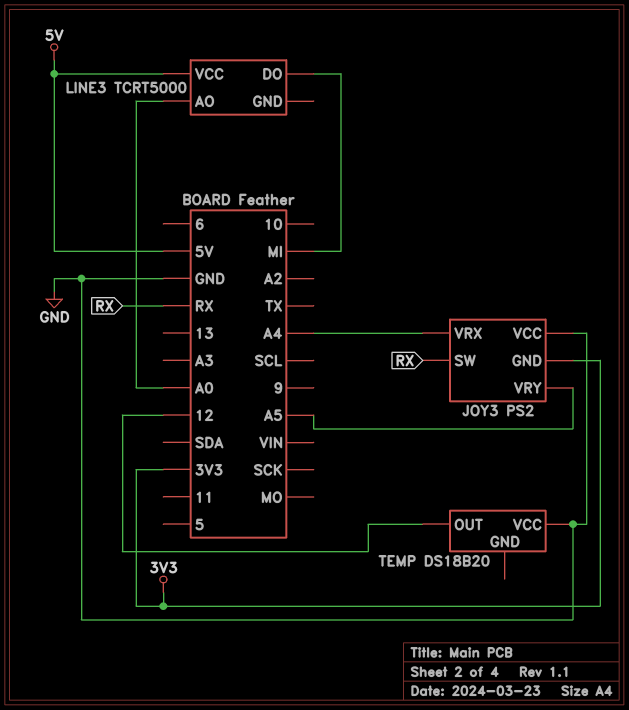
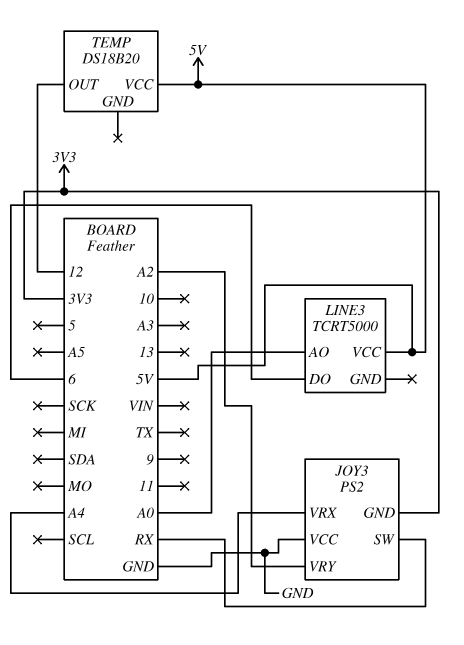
JOY3 pin VRY: A5 -> A2
LINE3 pin DO: MI -> 6
TEMP pin VCC: GND -> 5V

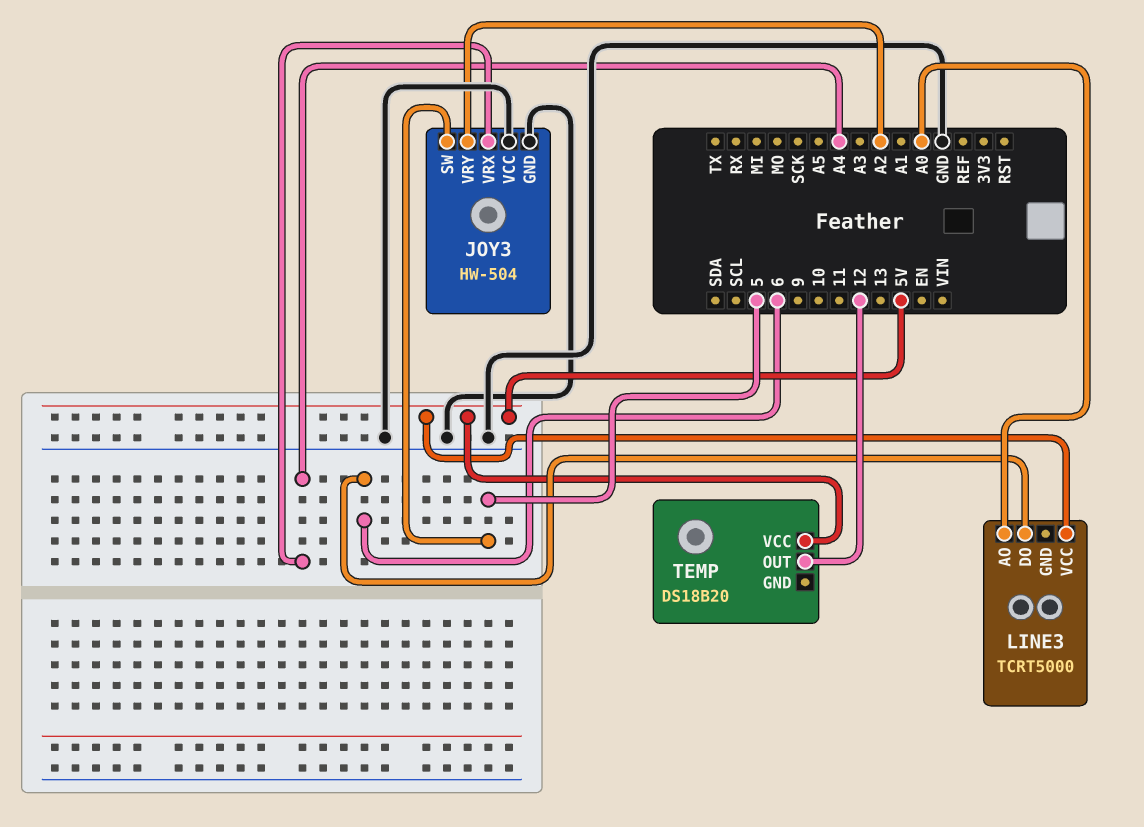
JOY3: PS2 -> HW-504
JOY3 pin GND: 3V3 -> GND
JOY3 pin SW: RX -> 5

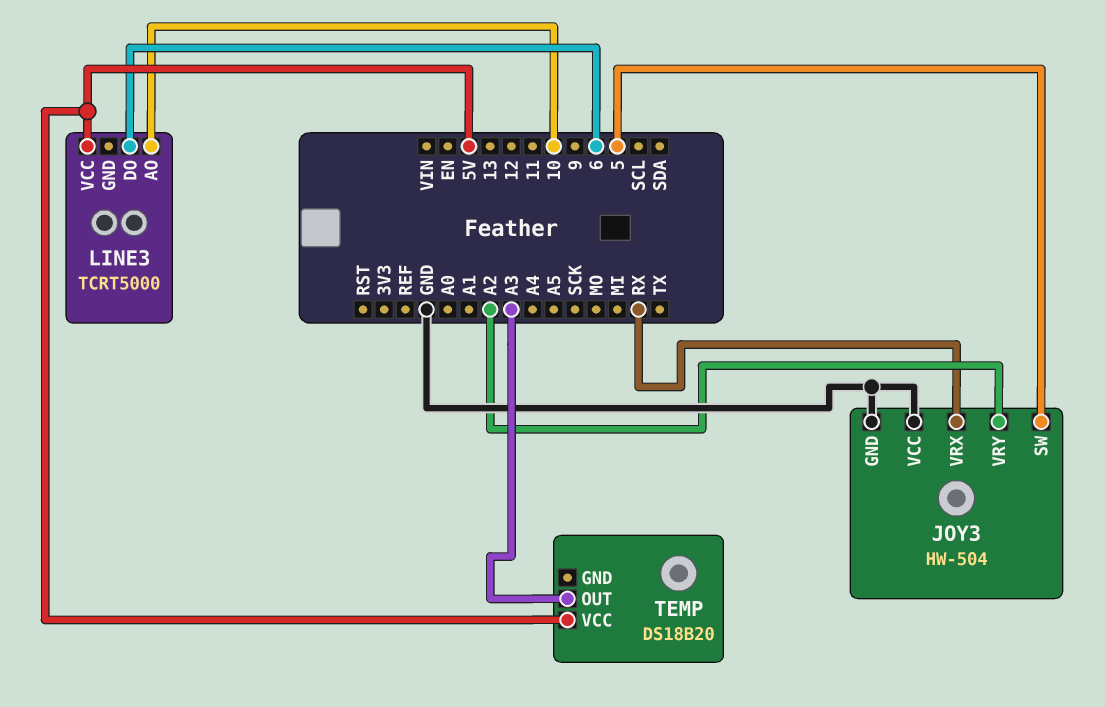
JOY3 pin VRX: A4 -> RX
LINE3 pin AO: A0 -> 10
TEMP pin OUT: 12 -> A3

